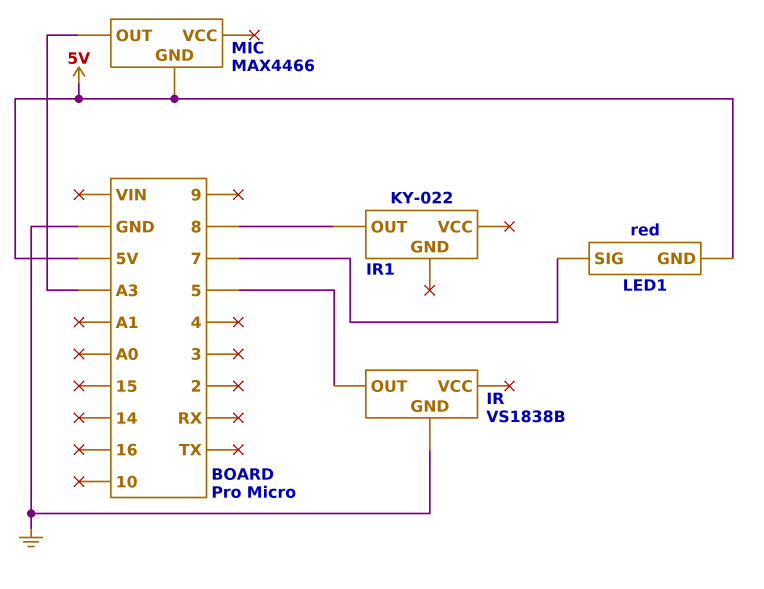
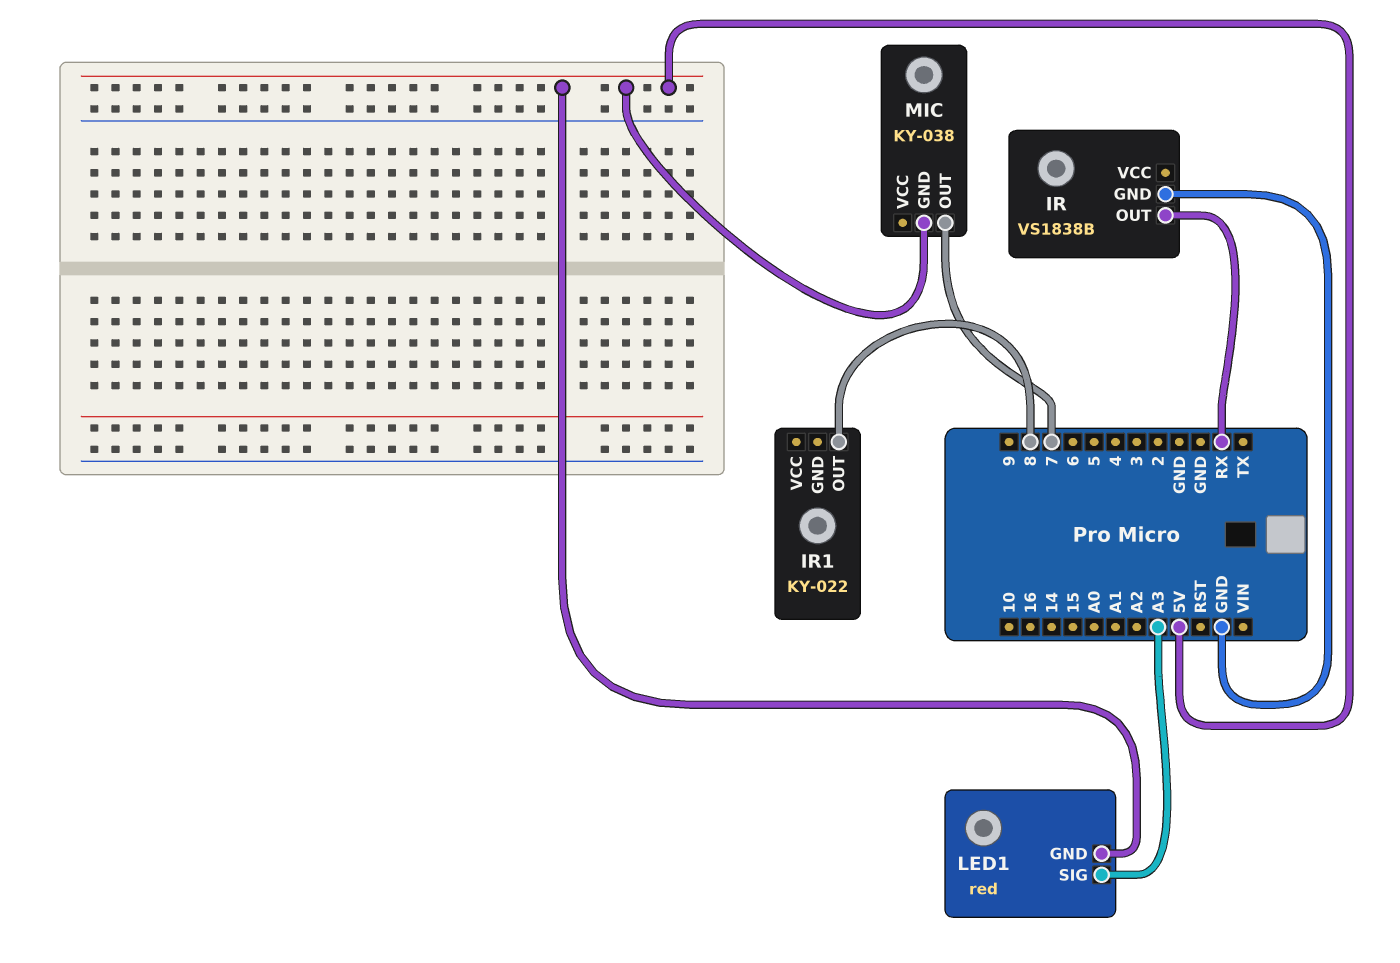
IR pin OUT: 5 -> RX
LED1 pin SIG: 7 -> A3
MIC: MAX4466 -> KY-038
MIC pin OUT: A3 -> 7

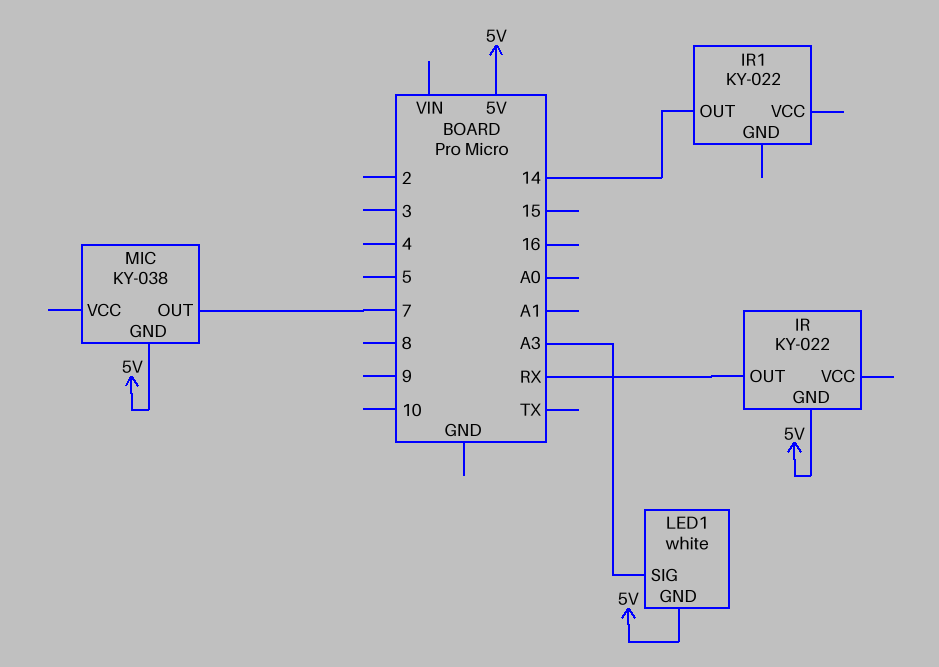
IR: VS1838B -> KY-022
IR pin GND: GND -> 5V
IR1 pin OUT: 8 -> 14
LED1: red -> white

